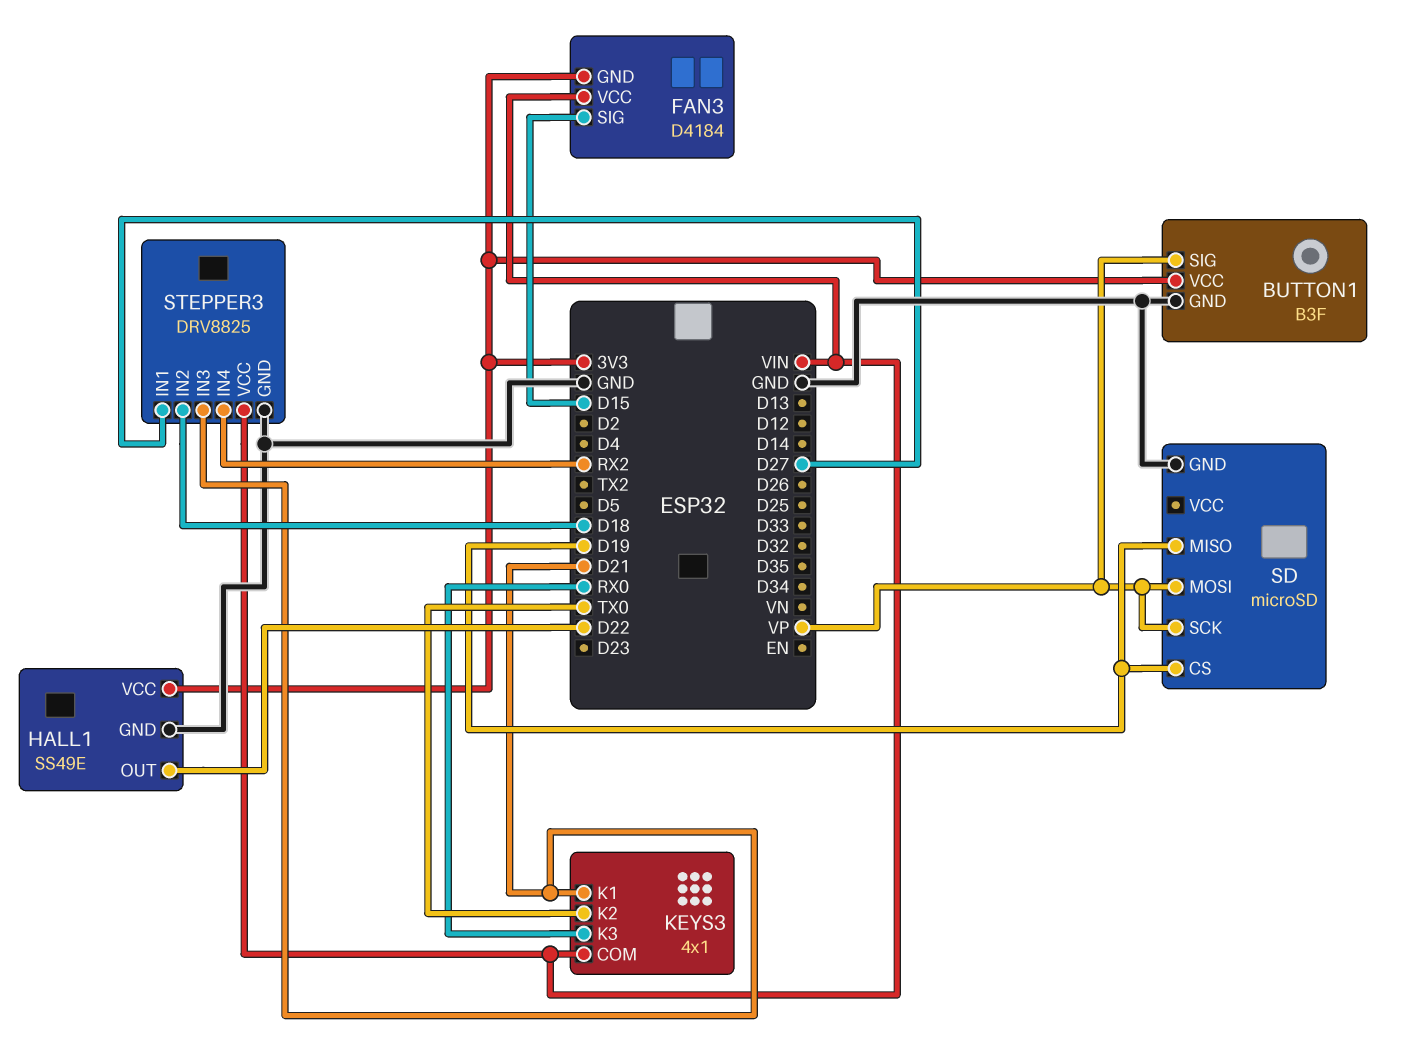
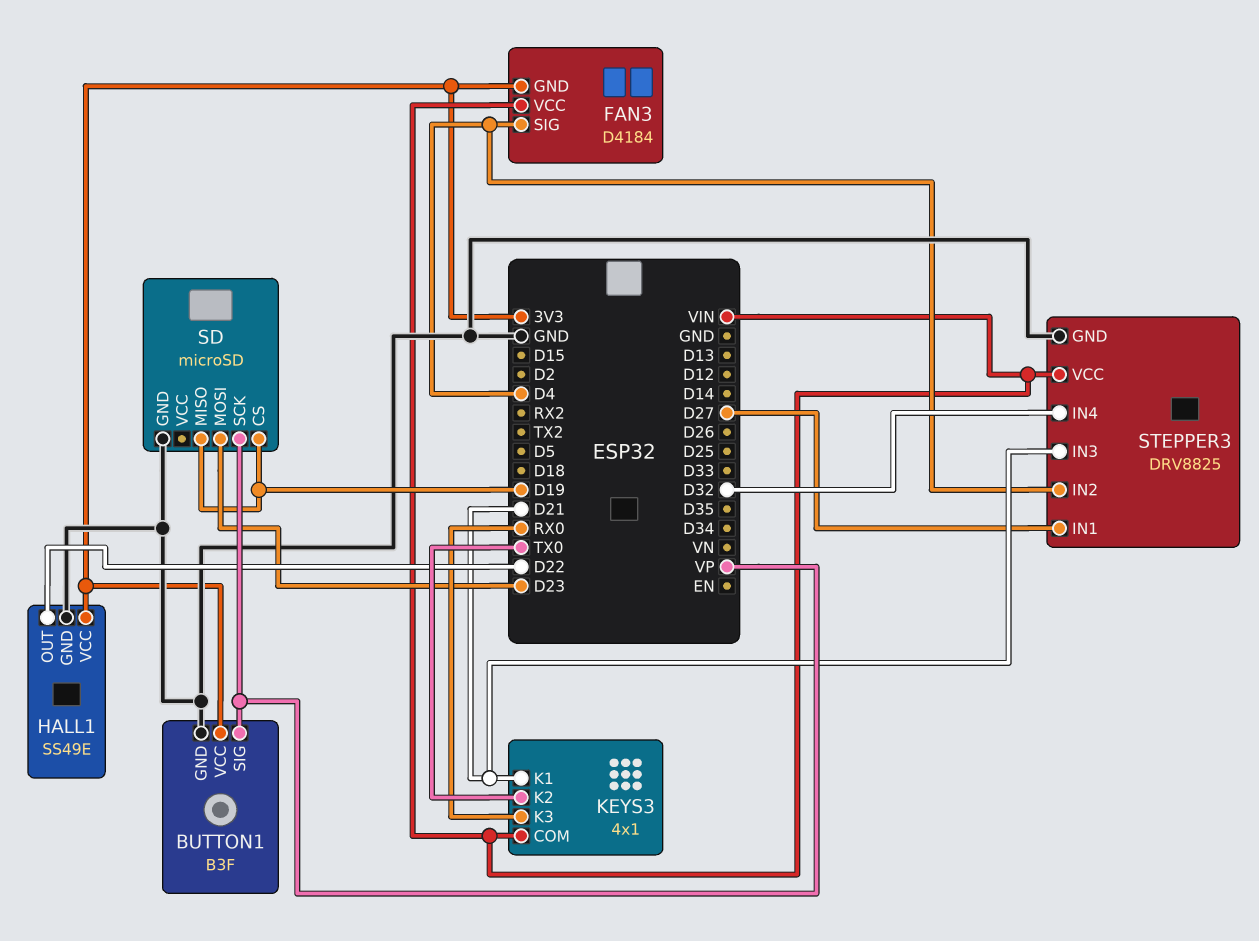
FAN3 pin SIG: D15 -> D4
SD pin MOSI: VP -> D23
STEPPER3 pin IN2: D18 -> D4
STEPPER3 pin IN4: RX2 -> D32

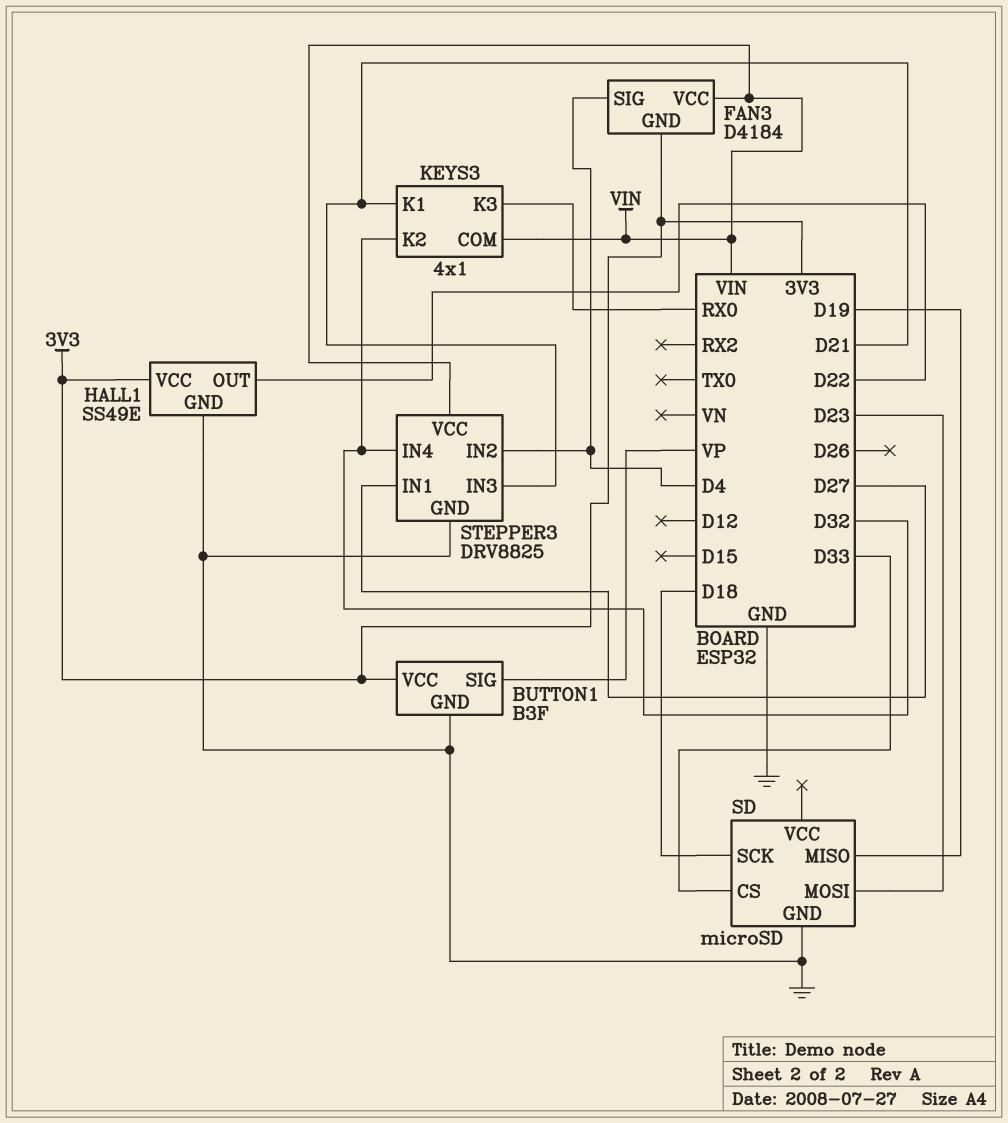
KEYS3 pin K2: TX0 -> D32
SD pin CS: D19 -> D33
SD pin SCK: VP -> D18

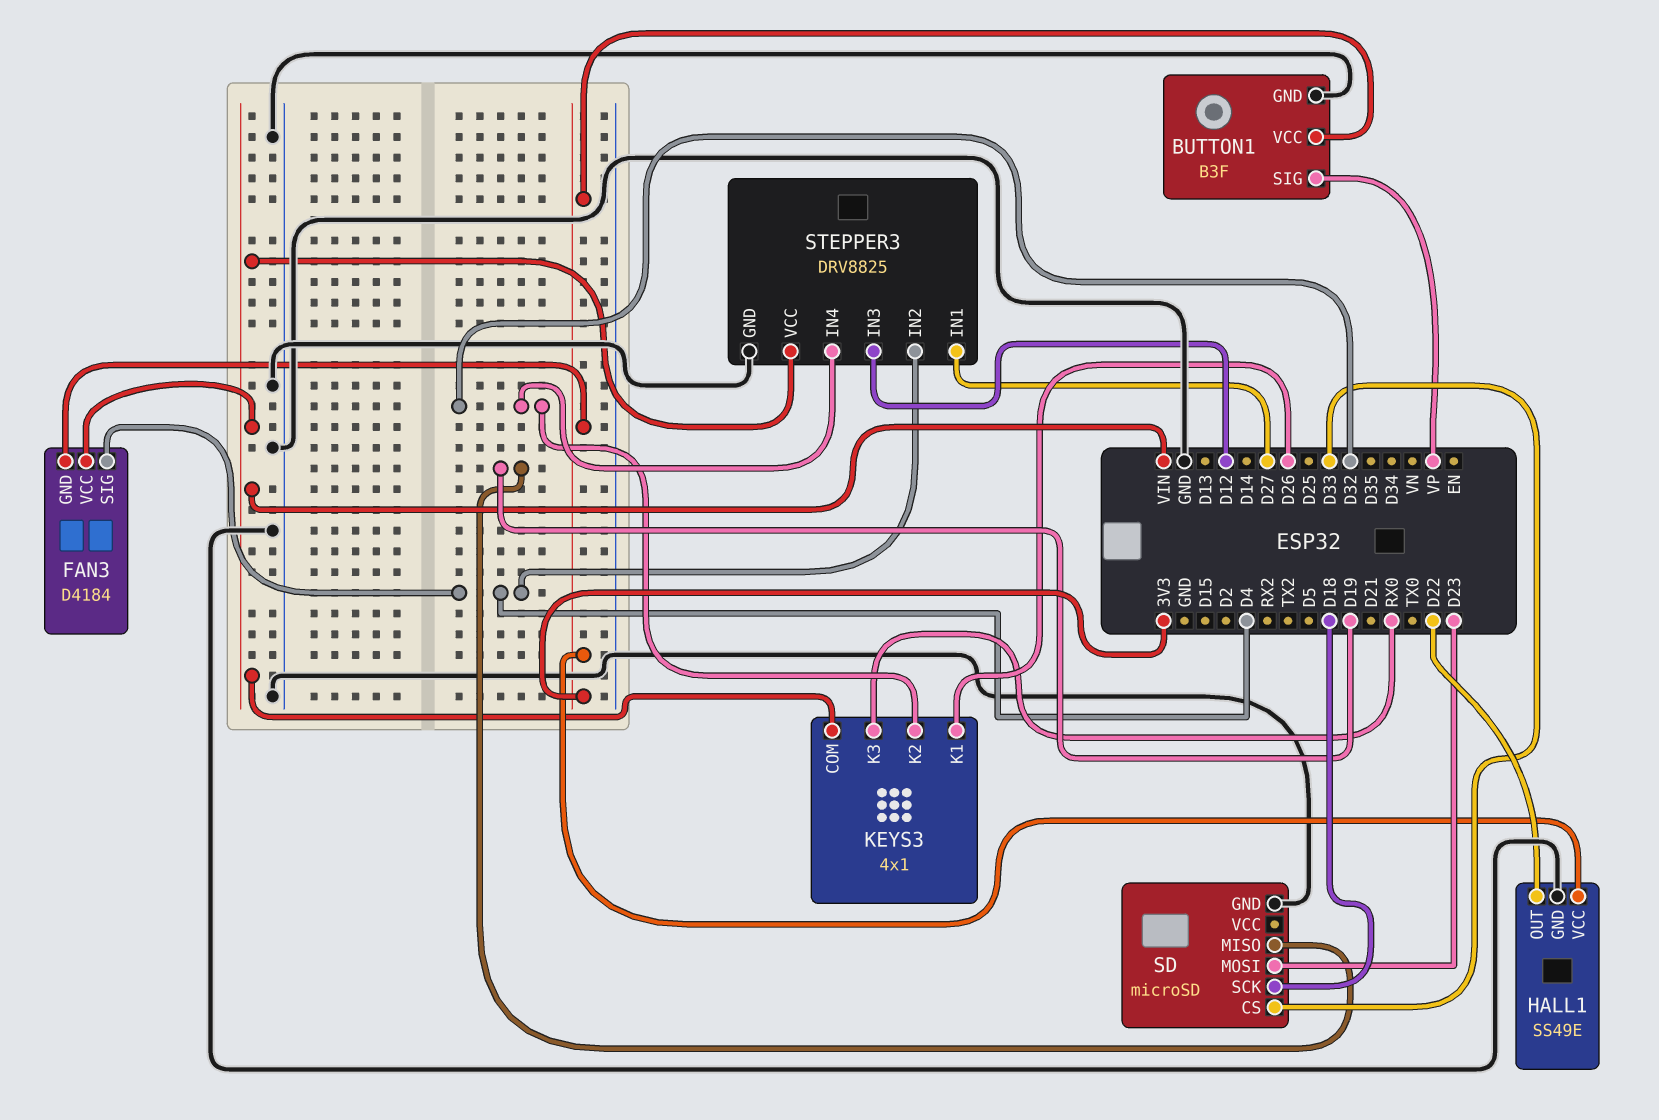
KEYS3 pin K1: D21 -> D26
STEPPER3 pin IN3: D21 -> D12

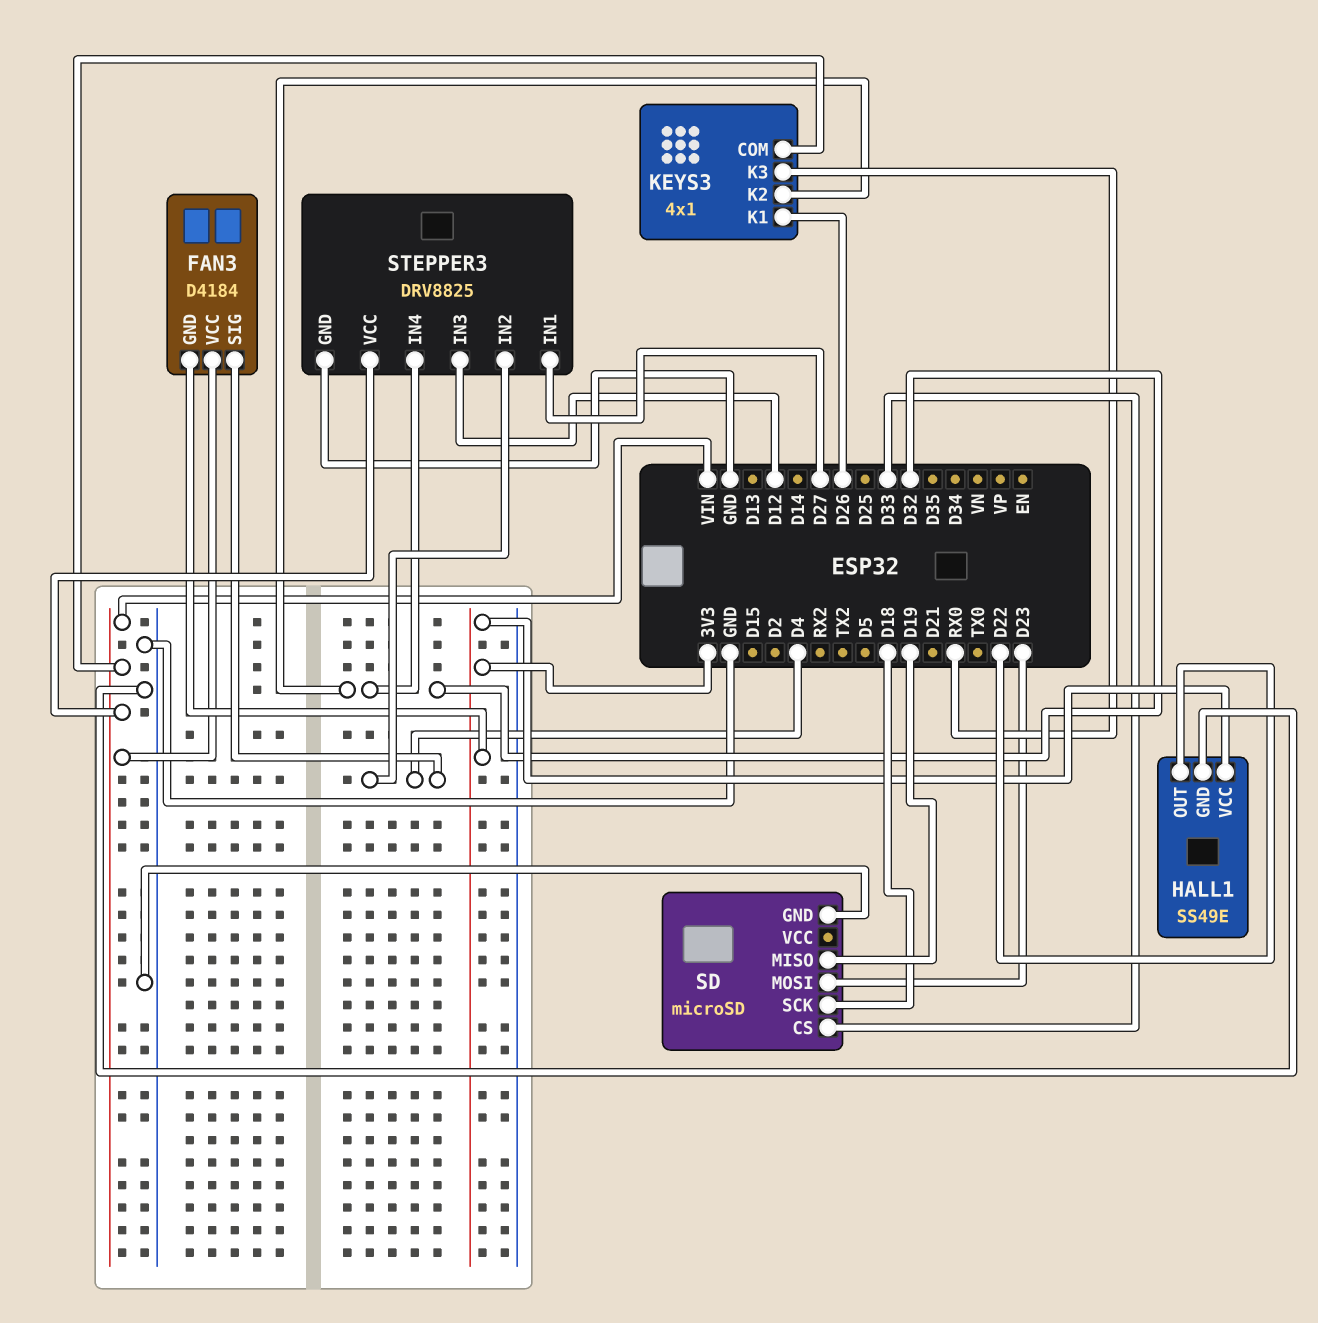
BUTTON1: B3F -> none
BUTTON1 pin GND: GND -> none
BUTTON1 pin SIG: VP -> none
BUTTON1 pin VCC: 3V3 -> none

